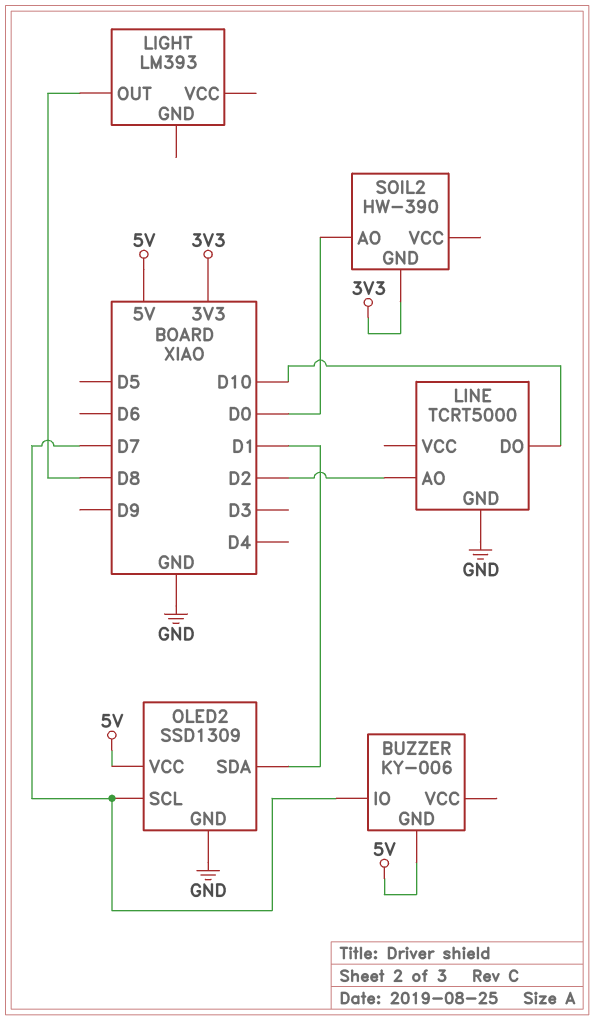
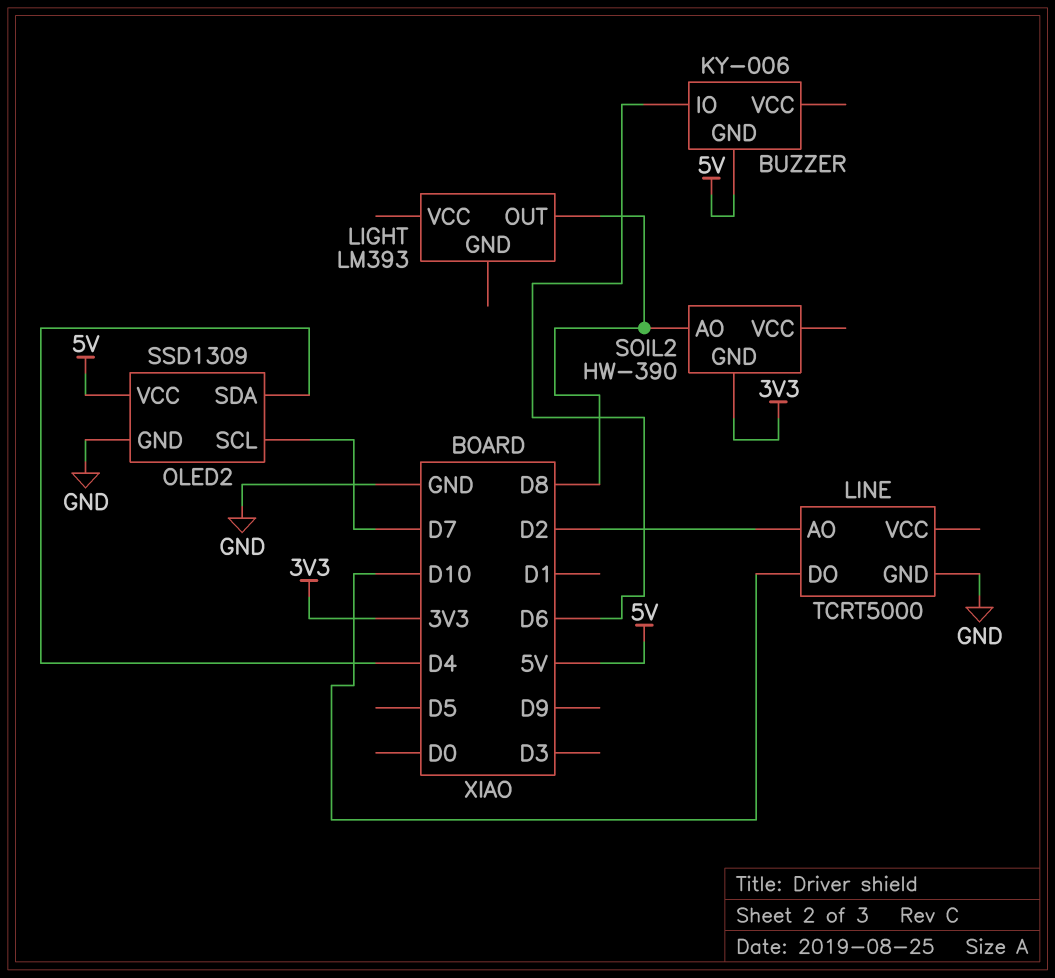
BUZZER pin IO: D7 -> D6
OLED2 pin SDA: D1 -> D4
SOIL2 pin AO: D0 -> D8

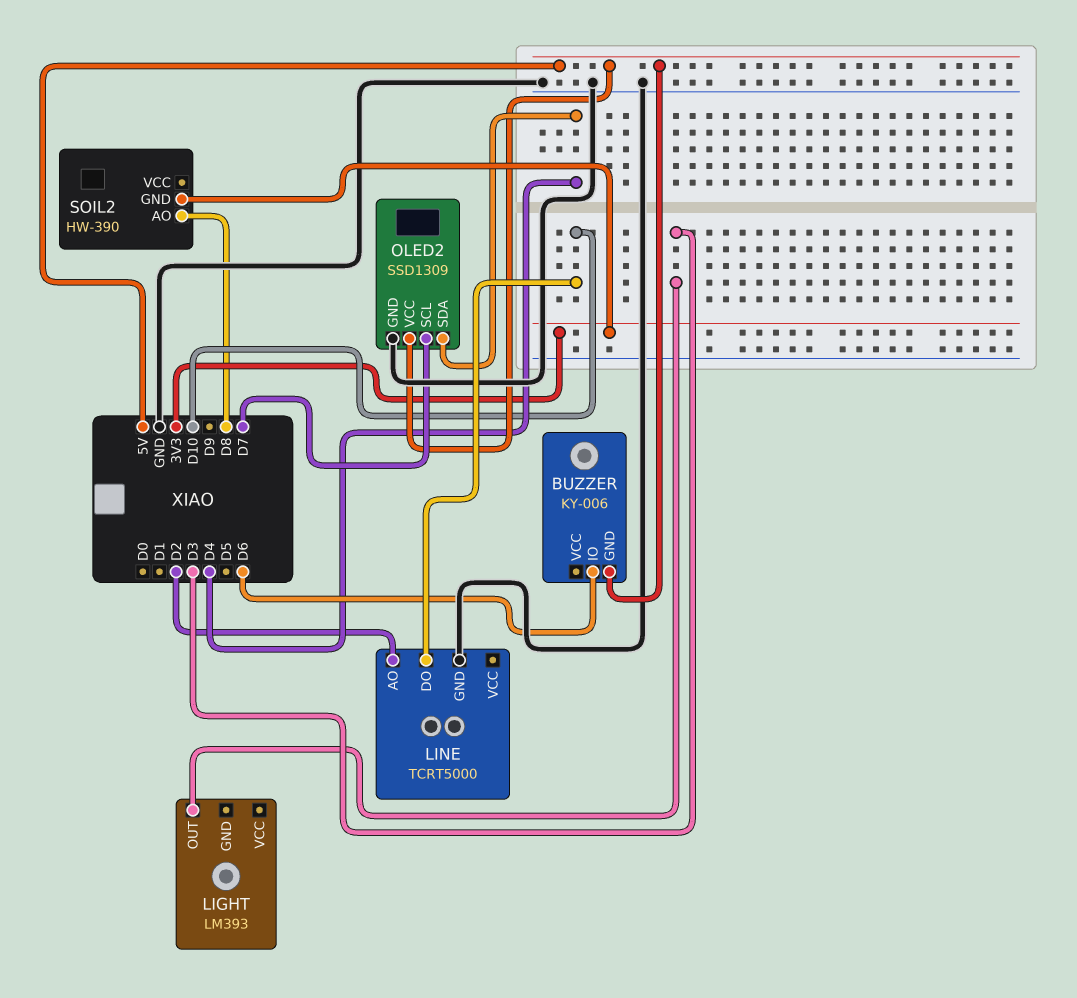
LIGHT pin OUT: D8 -> D3

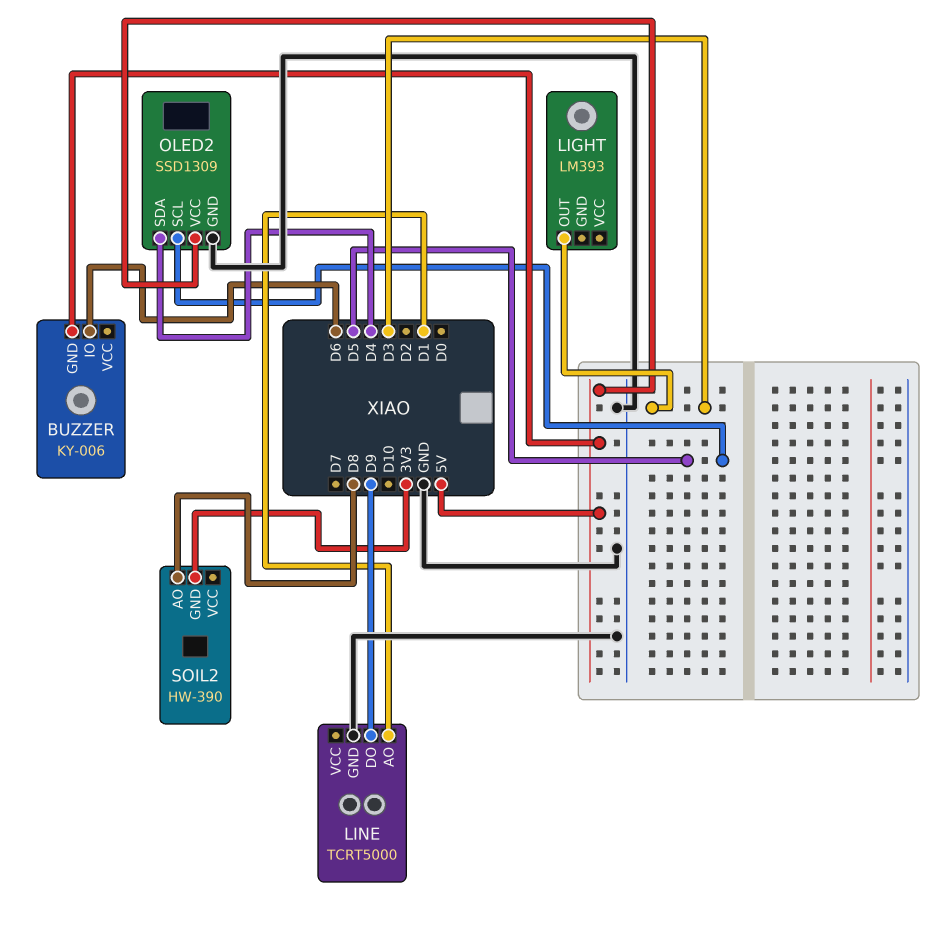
LINE pin AO: D2 -> D1
LINE pin DO: D10 -> D9
OLED2 pin SCL: D7 -> D5

